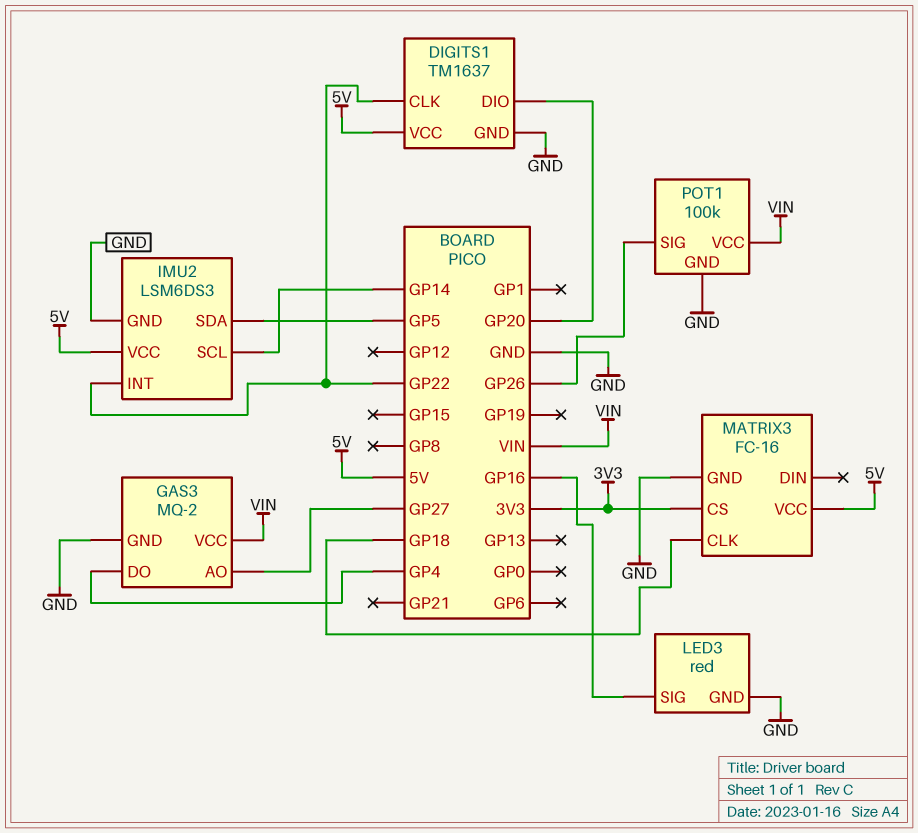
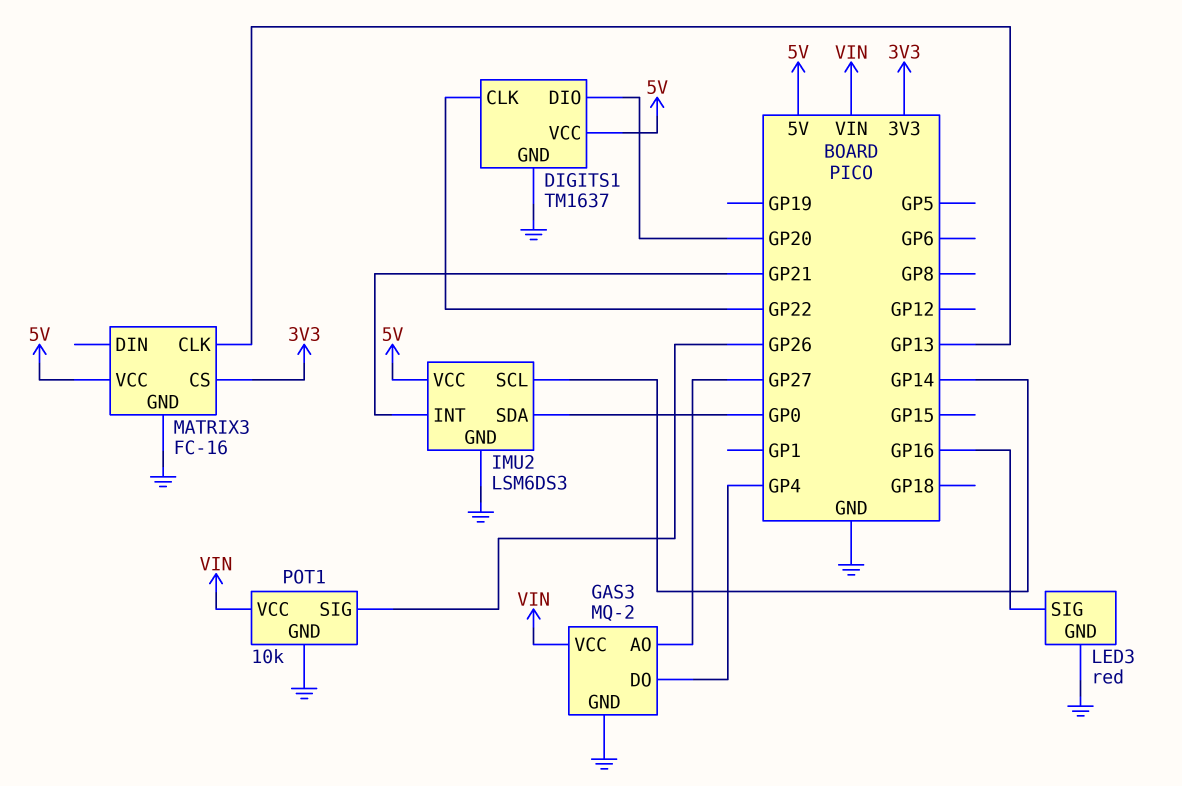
IMU2 pin INT: GP22 -> GP21
IMU2 pin SDA: GP5 -> GP0
MATRIX3 pin CLK: GP18 -> GP13
POT1: 100k -> 10k

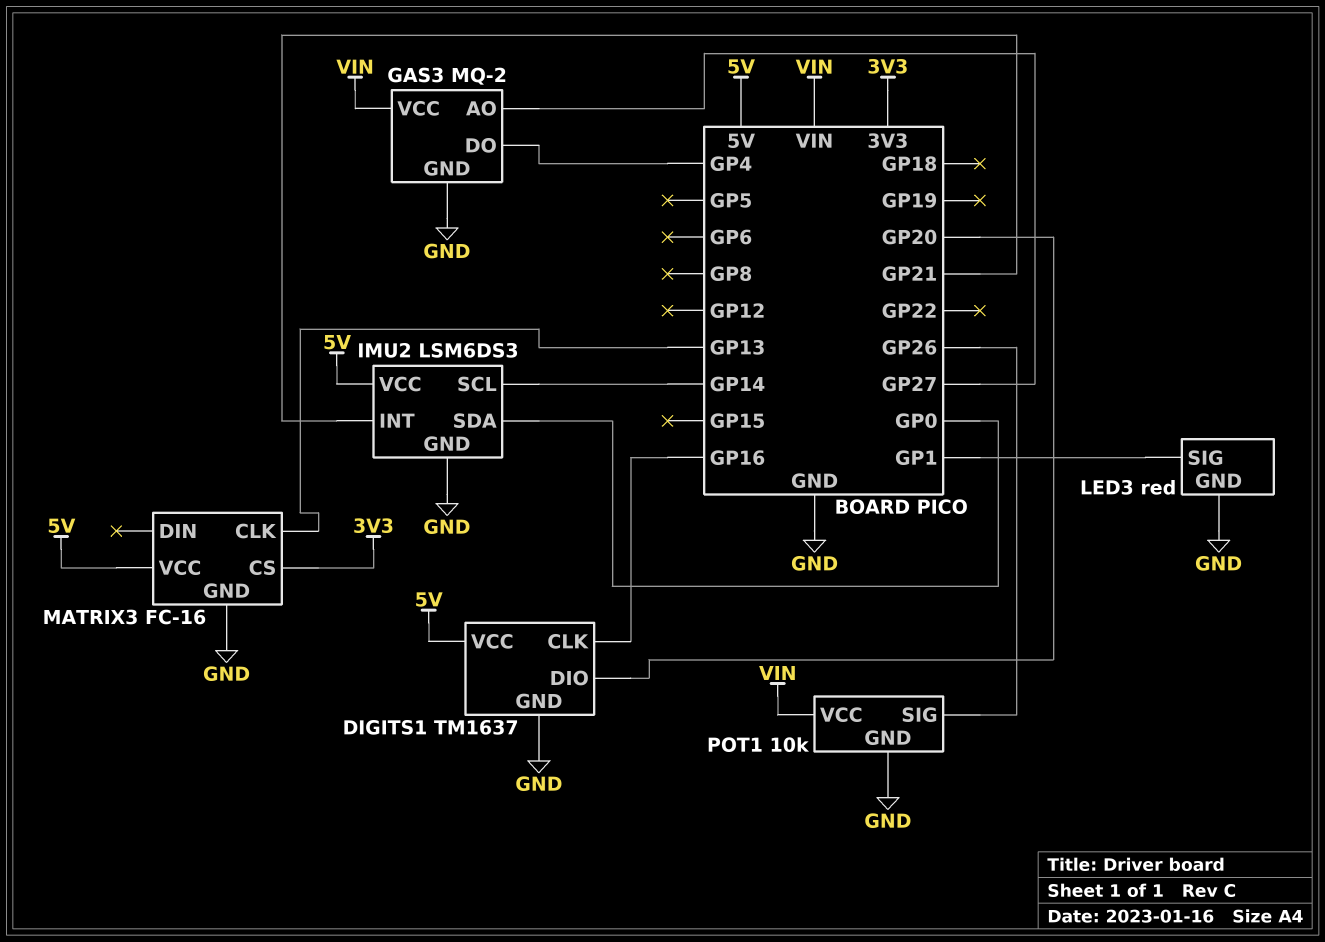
DIGITS1 pin CLK: GP22 -> GP16
LED3 pin SIG: GP16 -> GP1

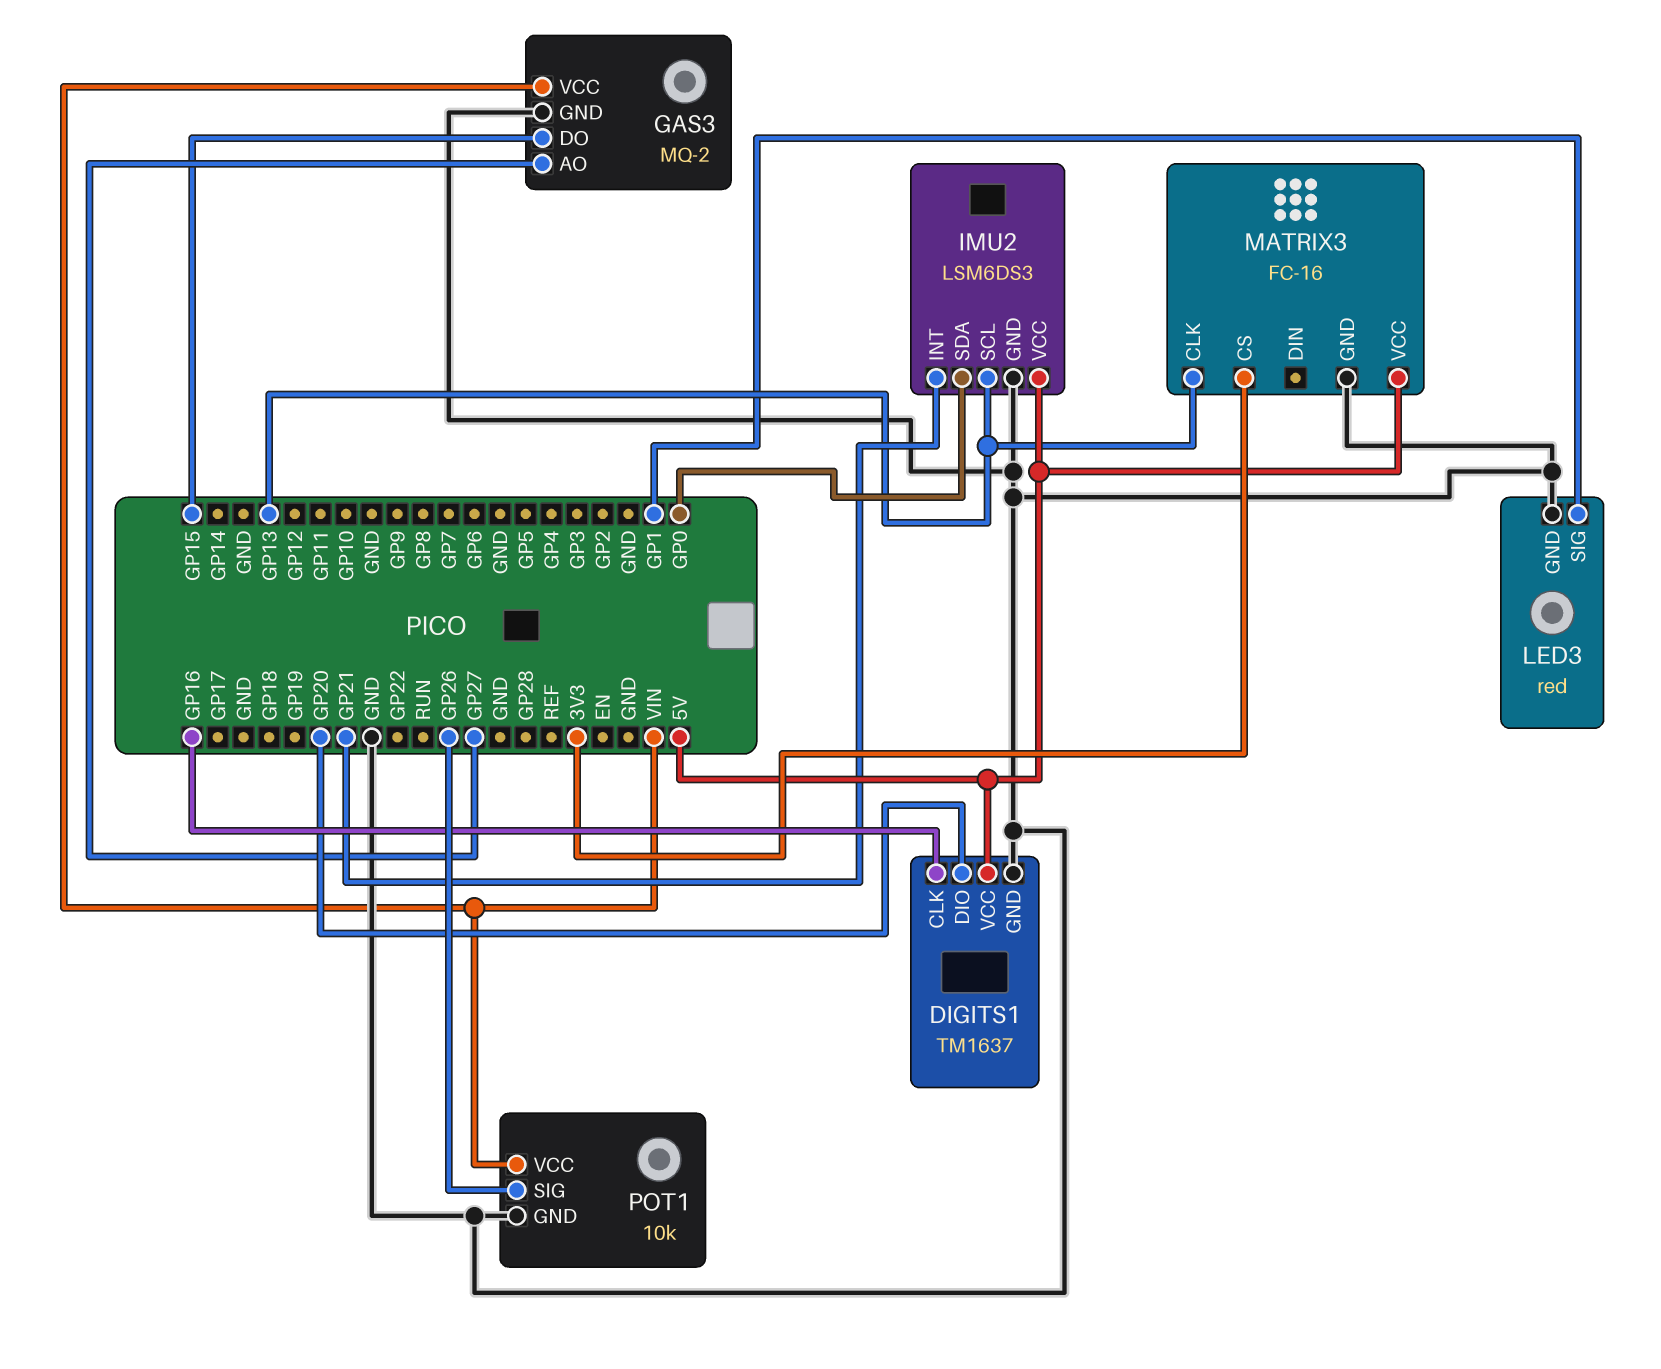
GAS3 pin DO: GP4 -> GP15
IMU2 pin SCL: GP14 -> GP13

